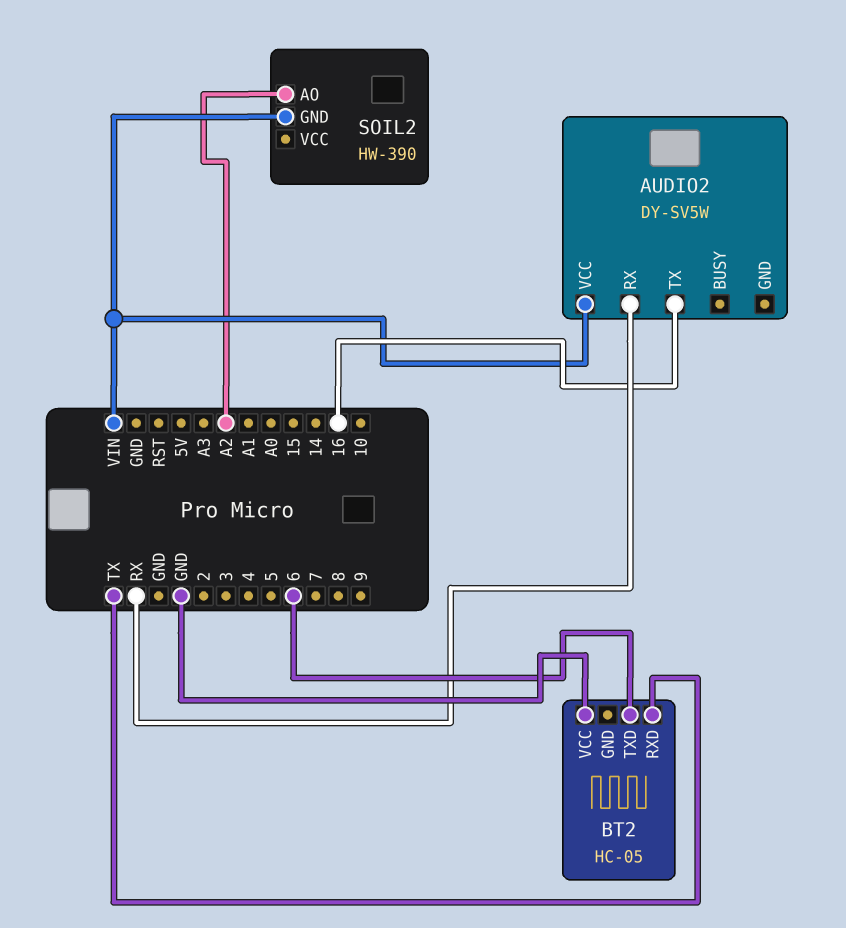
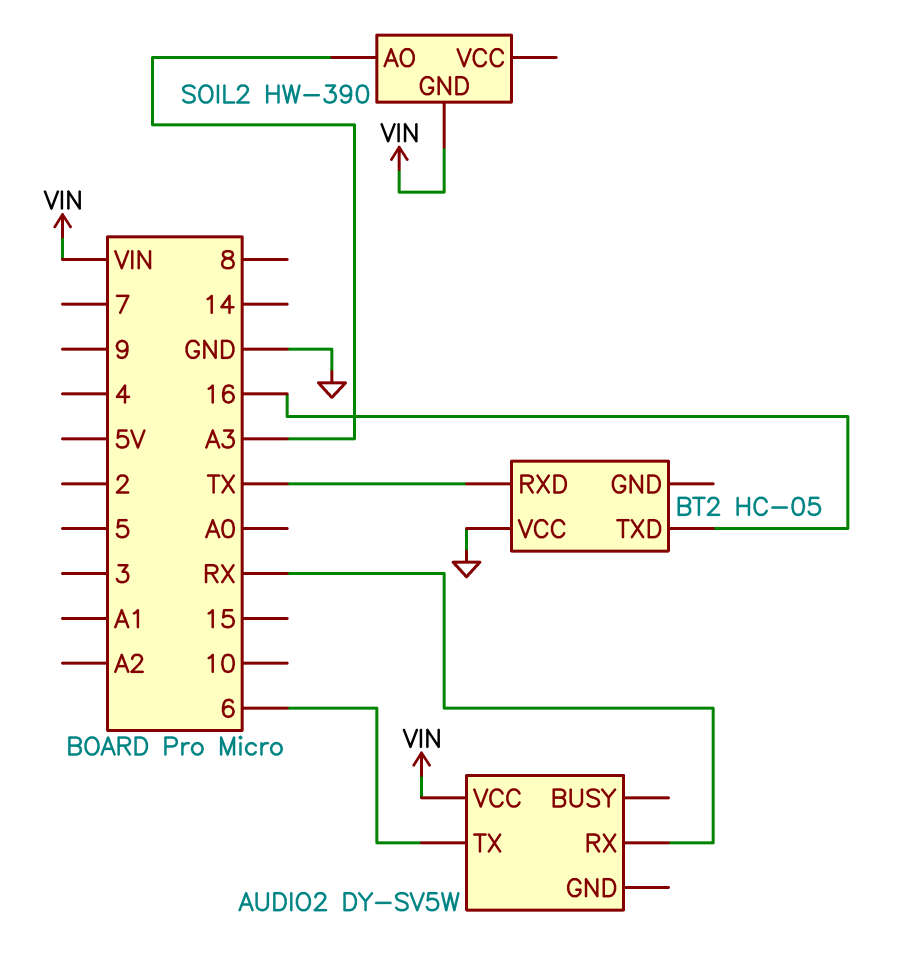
AUDIO2 pin TX: 16 -> 6
BT2 pin TXD: 6 -> 16
SOIL2 pin AO: A2 -> A3

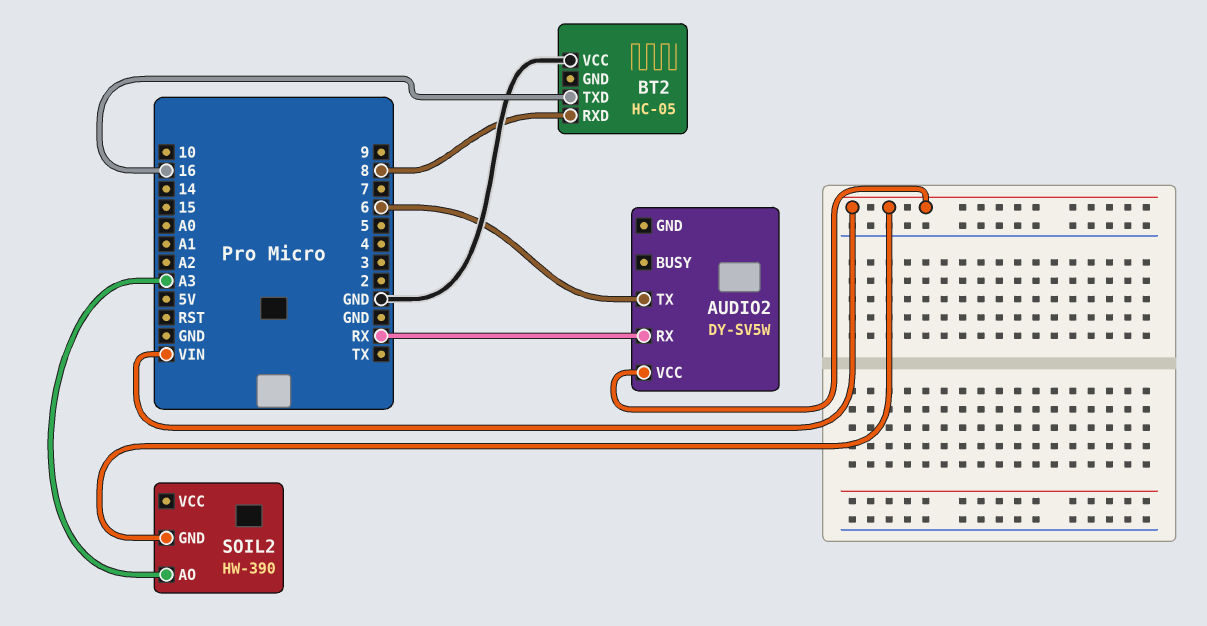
BT2 pin RXD: TX -> 8

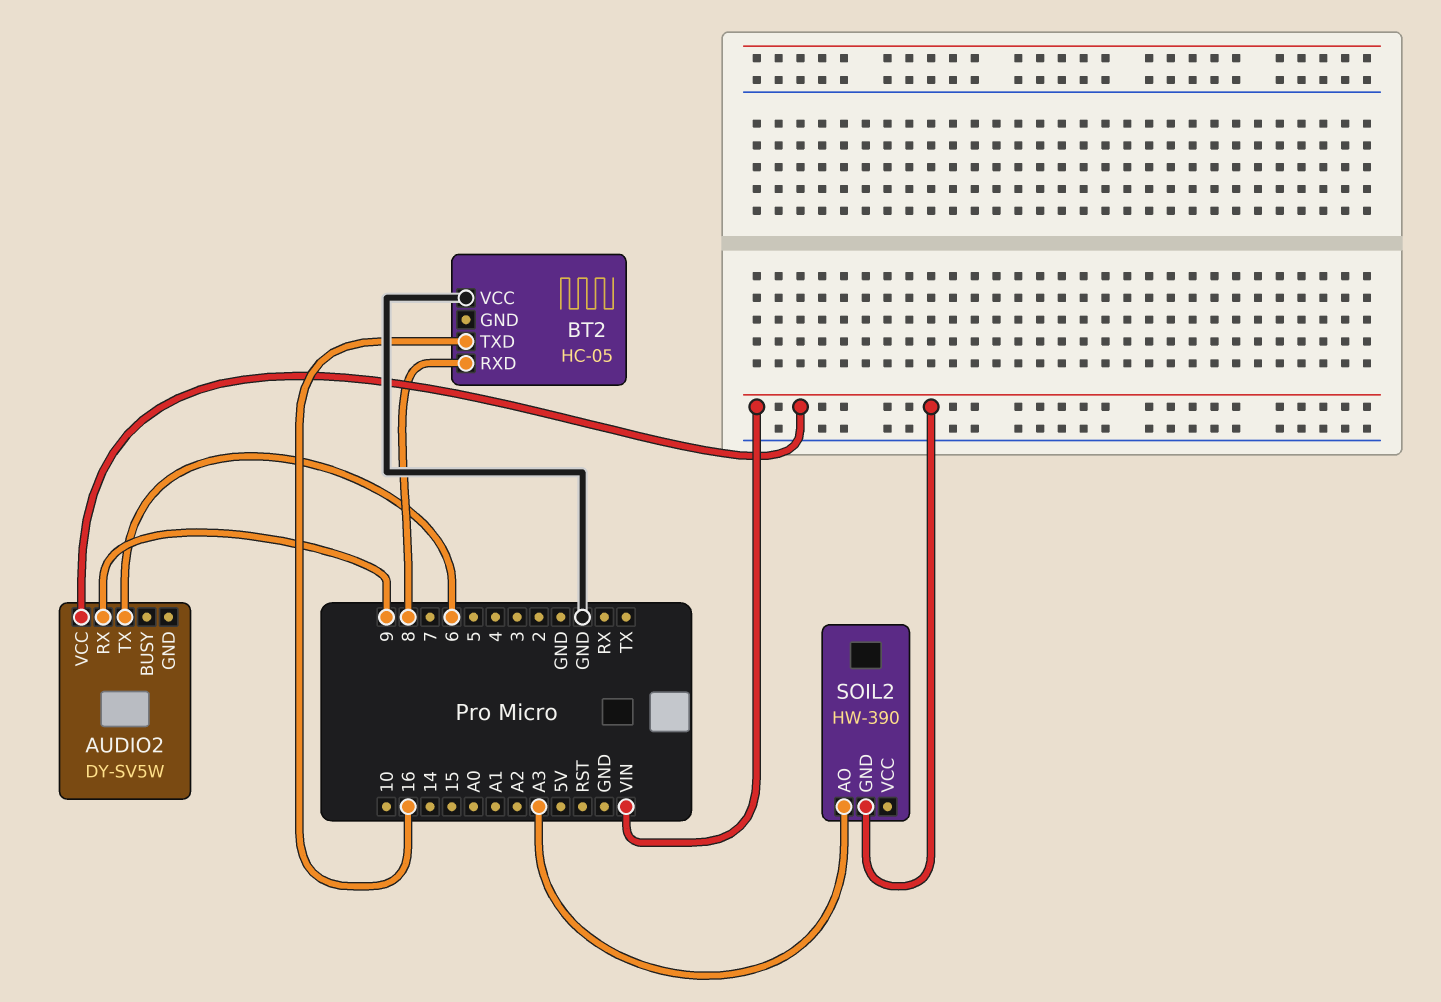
AUDIO2 pin RX: RX -> 9

